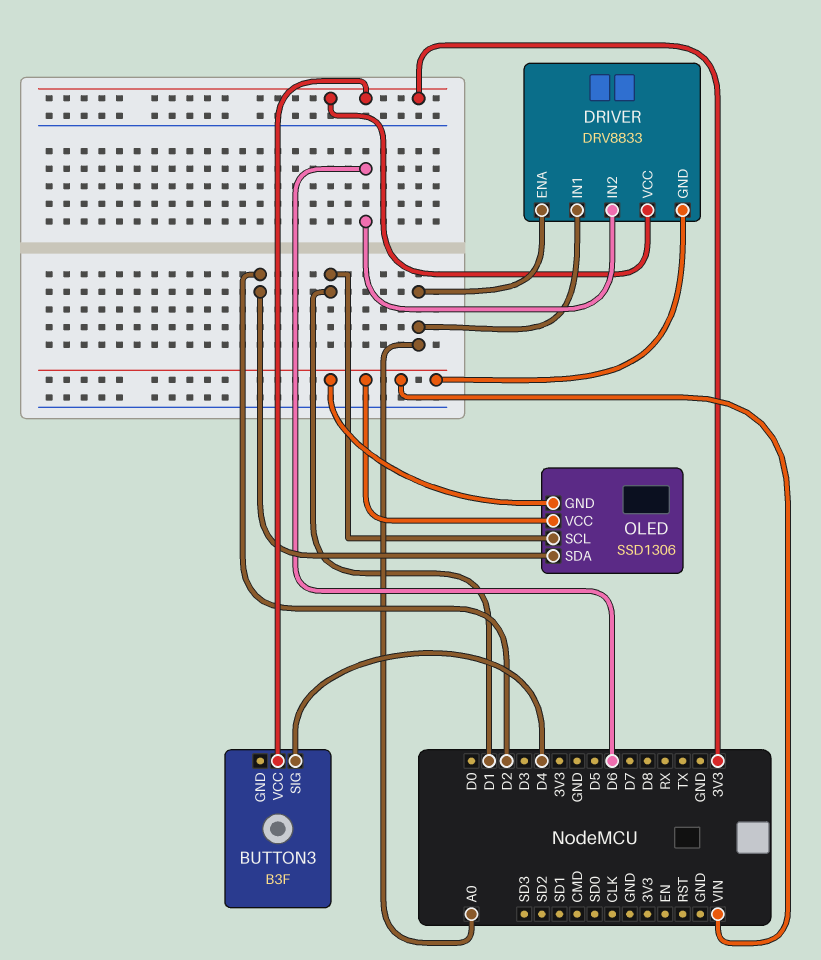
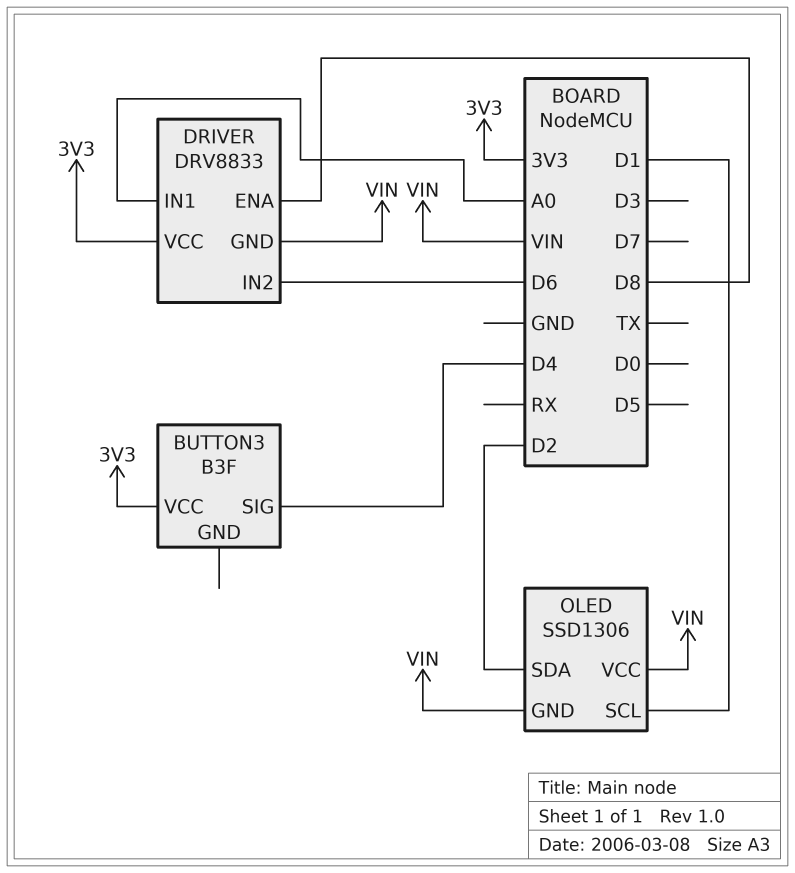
DRIVER pin ENA: A0 -> D8

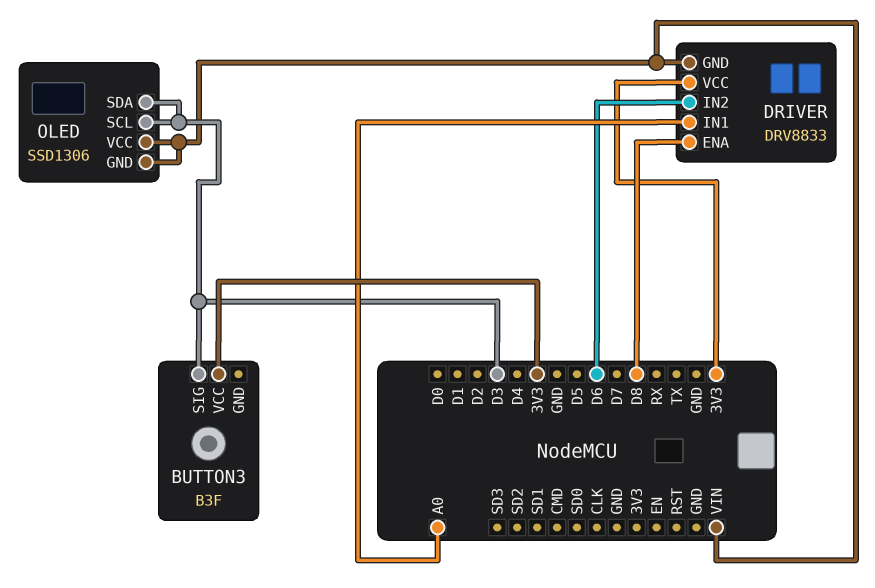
BUTTON3 pin SIG: D4 -> D3
OLED pin SCL: D1 -> D3
OLED pin SDA: D2 -> D3

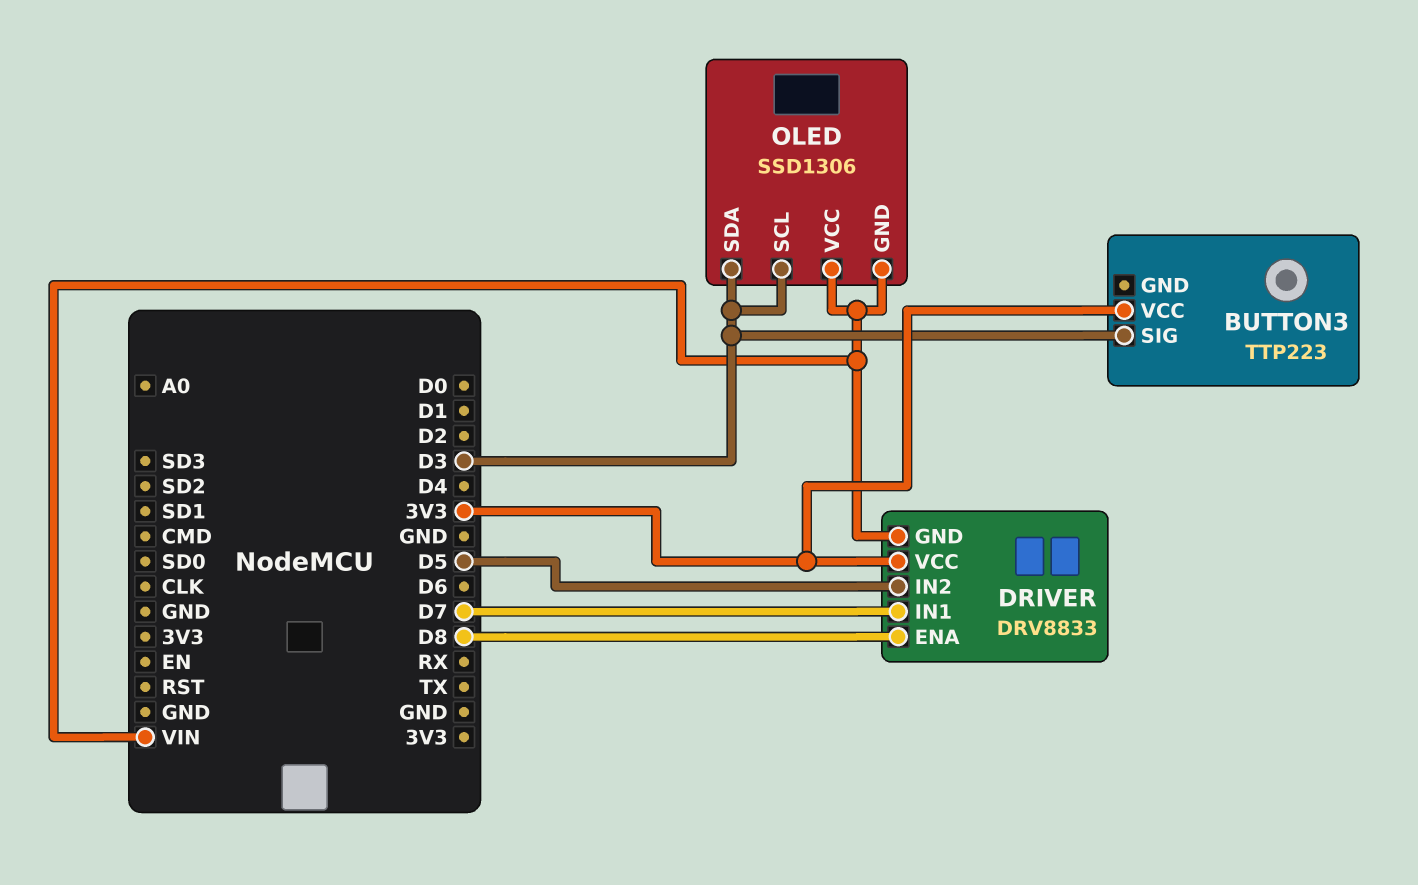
BUTTON3: B3F -> TTP223
DRIVER pin IN1: A0 -> D7
DRIVER pin IN2: D6 -> D5

